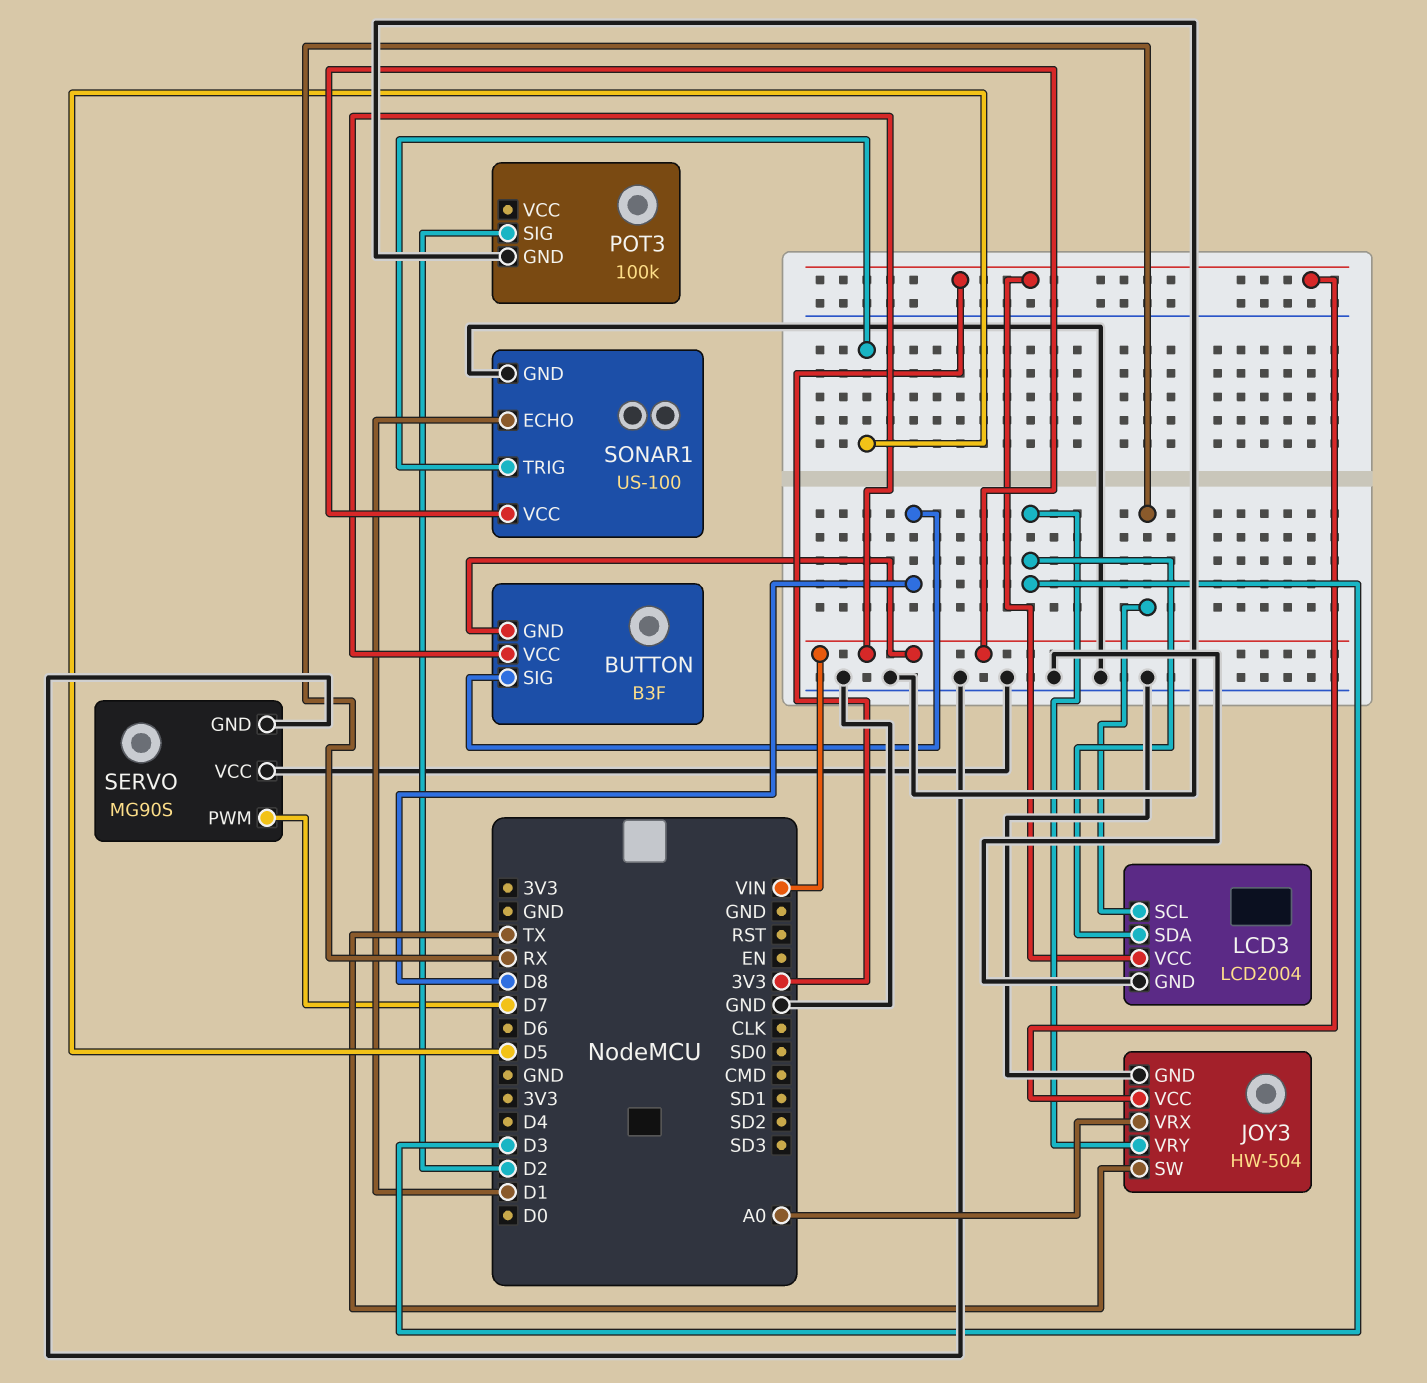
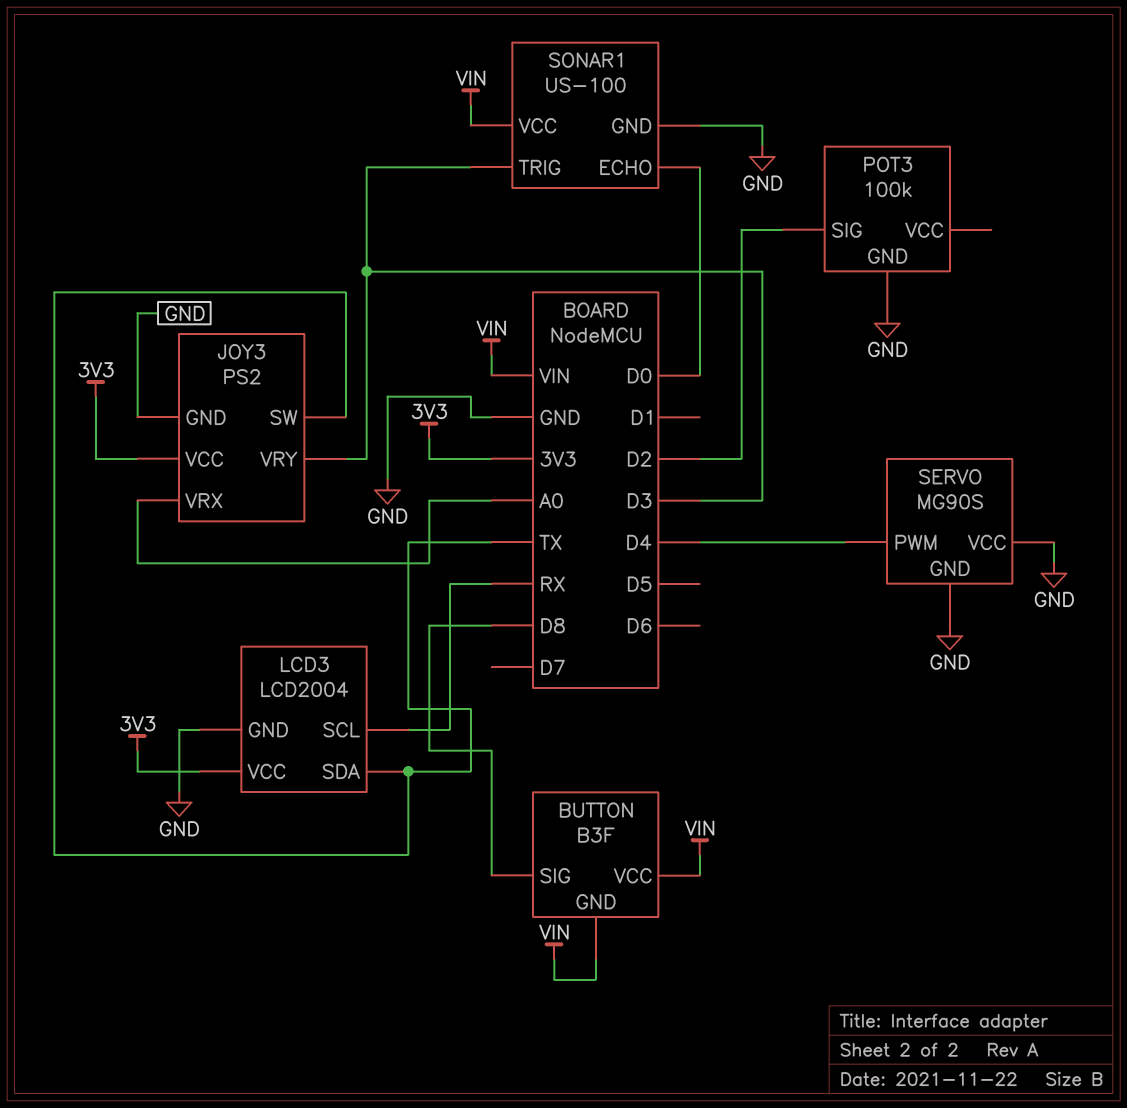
JOY3: HW-504 -> PS2
LCD3 pin SDA: D3 -> TX
SERVO pin PWM: D7 -> D4
SONAR1 pin ECHO: D1 -> D0
SONAR1 pin TRIG: D5 -> D3

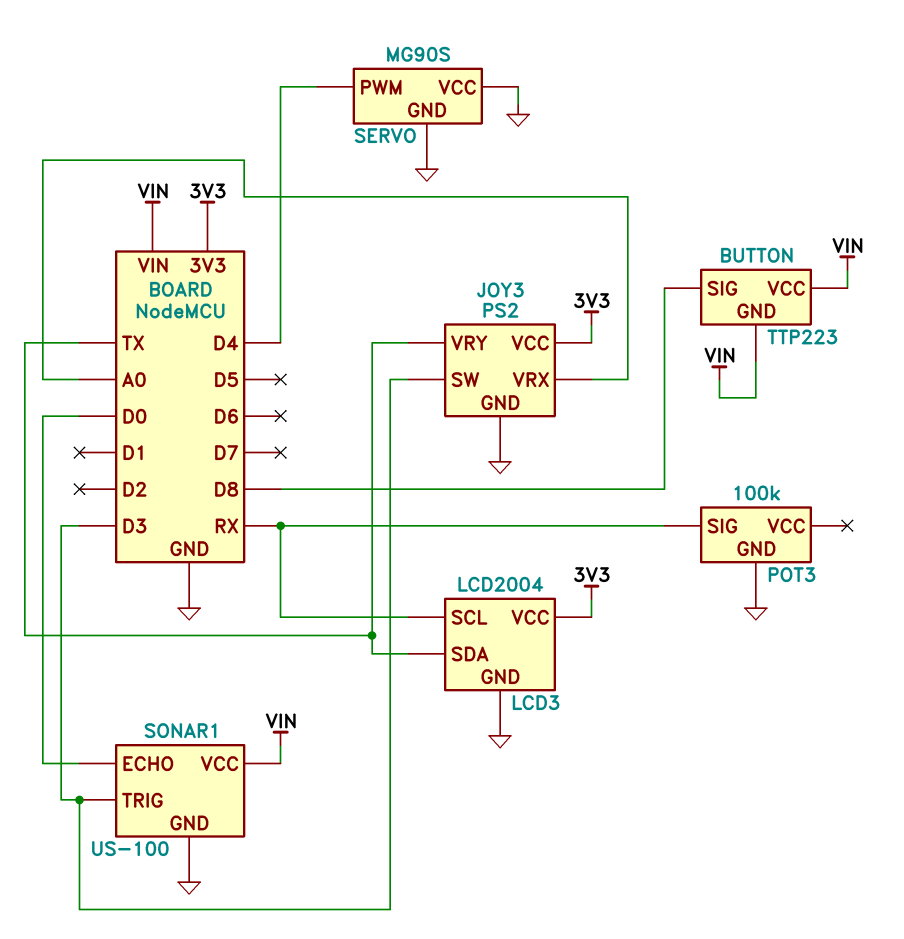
BUTTON: B3F -> TTP223
JOY3 pin SW: TX -> D3
JOY3 pin VRY: D3 -> TX
POT3 pin SIG: D2 -> RX

